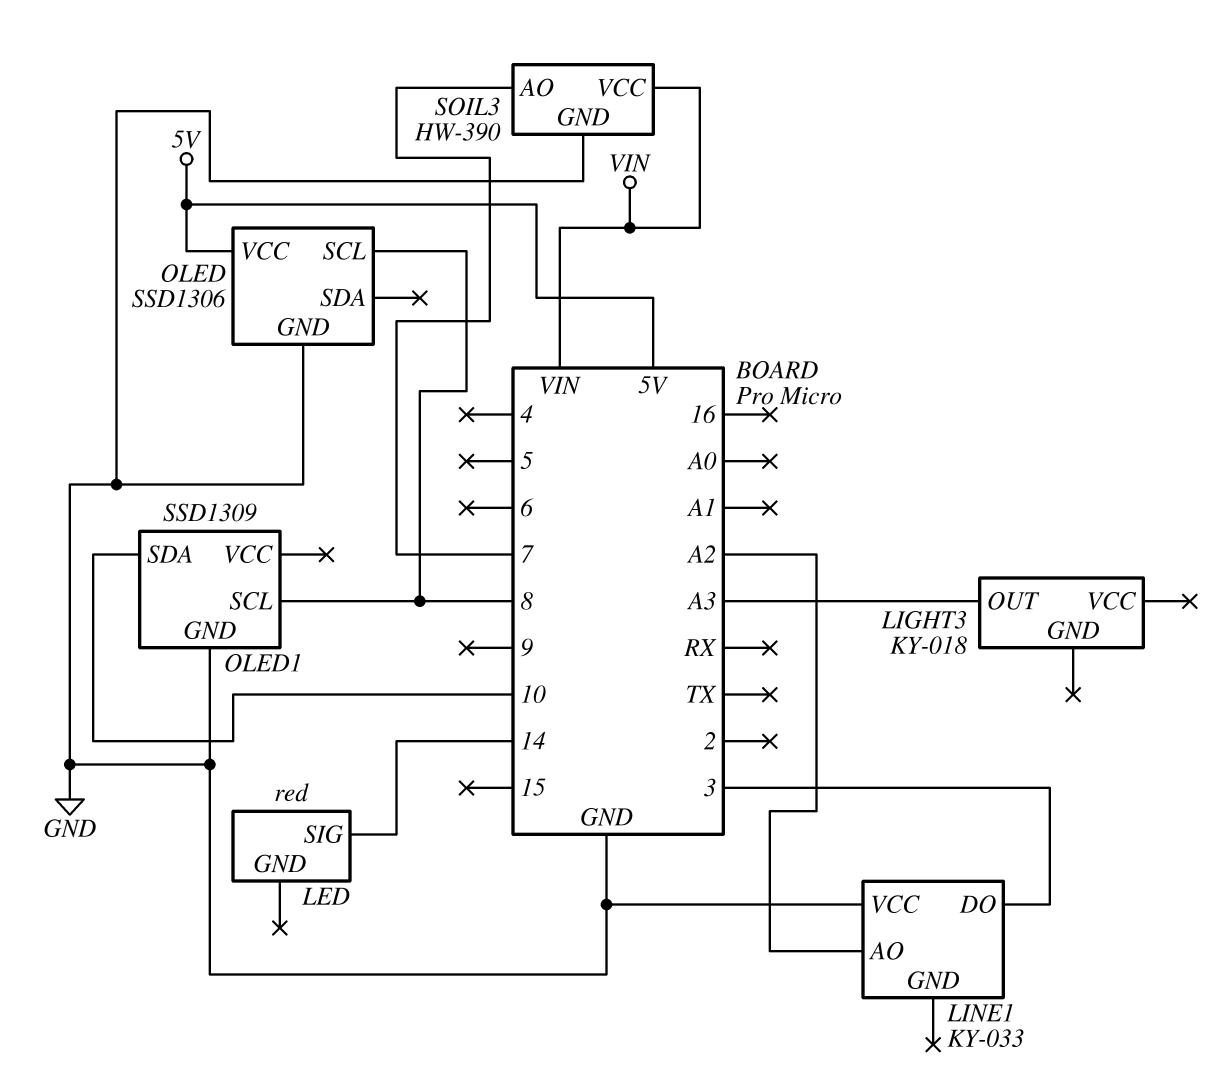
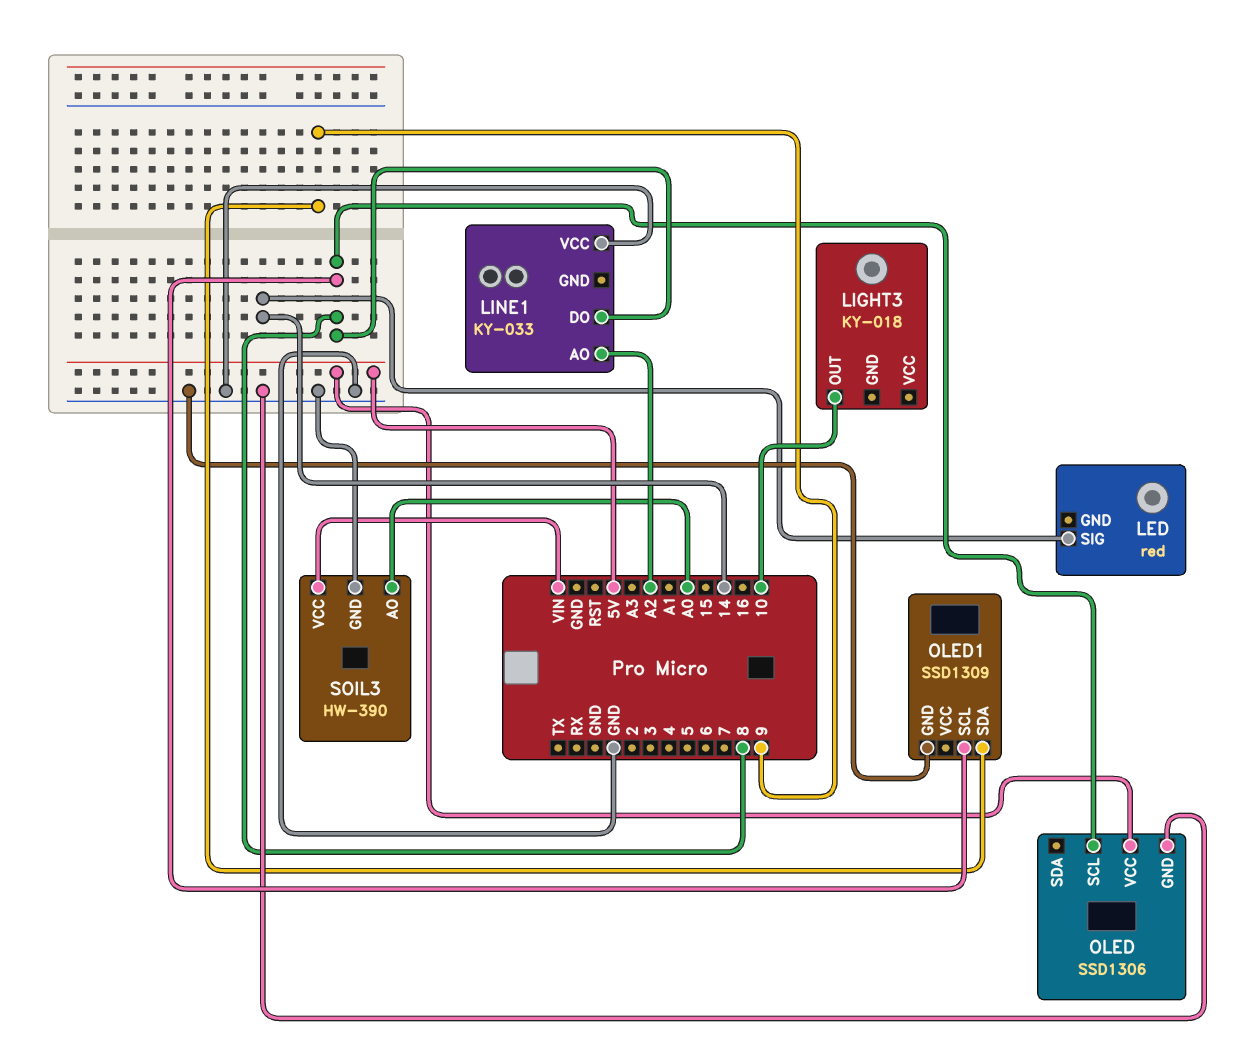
LIGHT3 pin OUT: A3 -> 10
LINE1 pin DO: 3 -> 8
OLED1 pin SDA: 10 -> 9
SOIL3 pin AO: 7 -> A0

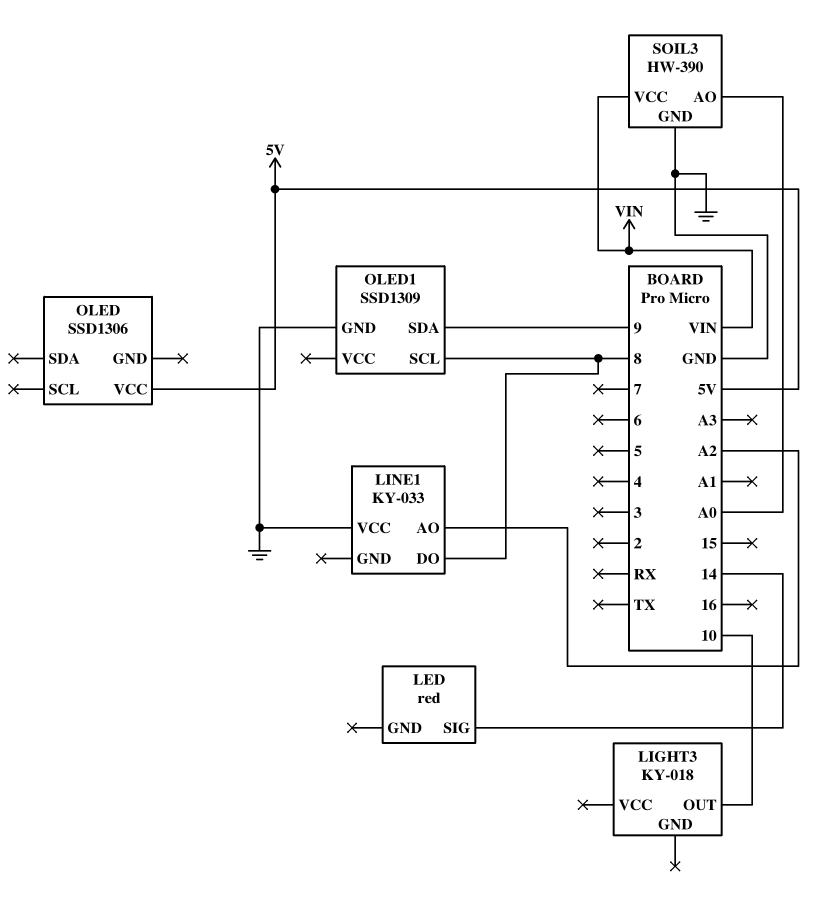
OLED pin GND: GND -> none
OLED pin SCL: 8 -> none

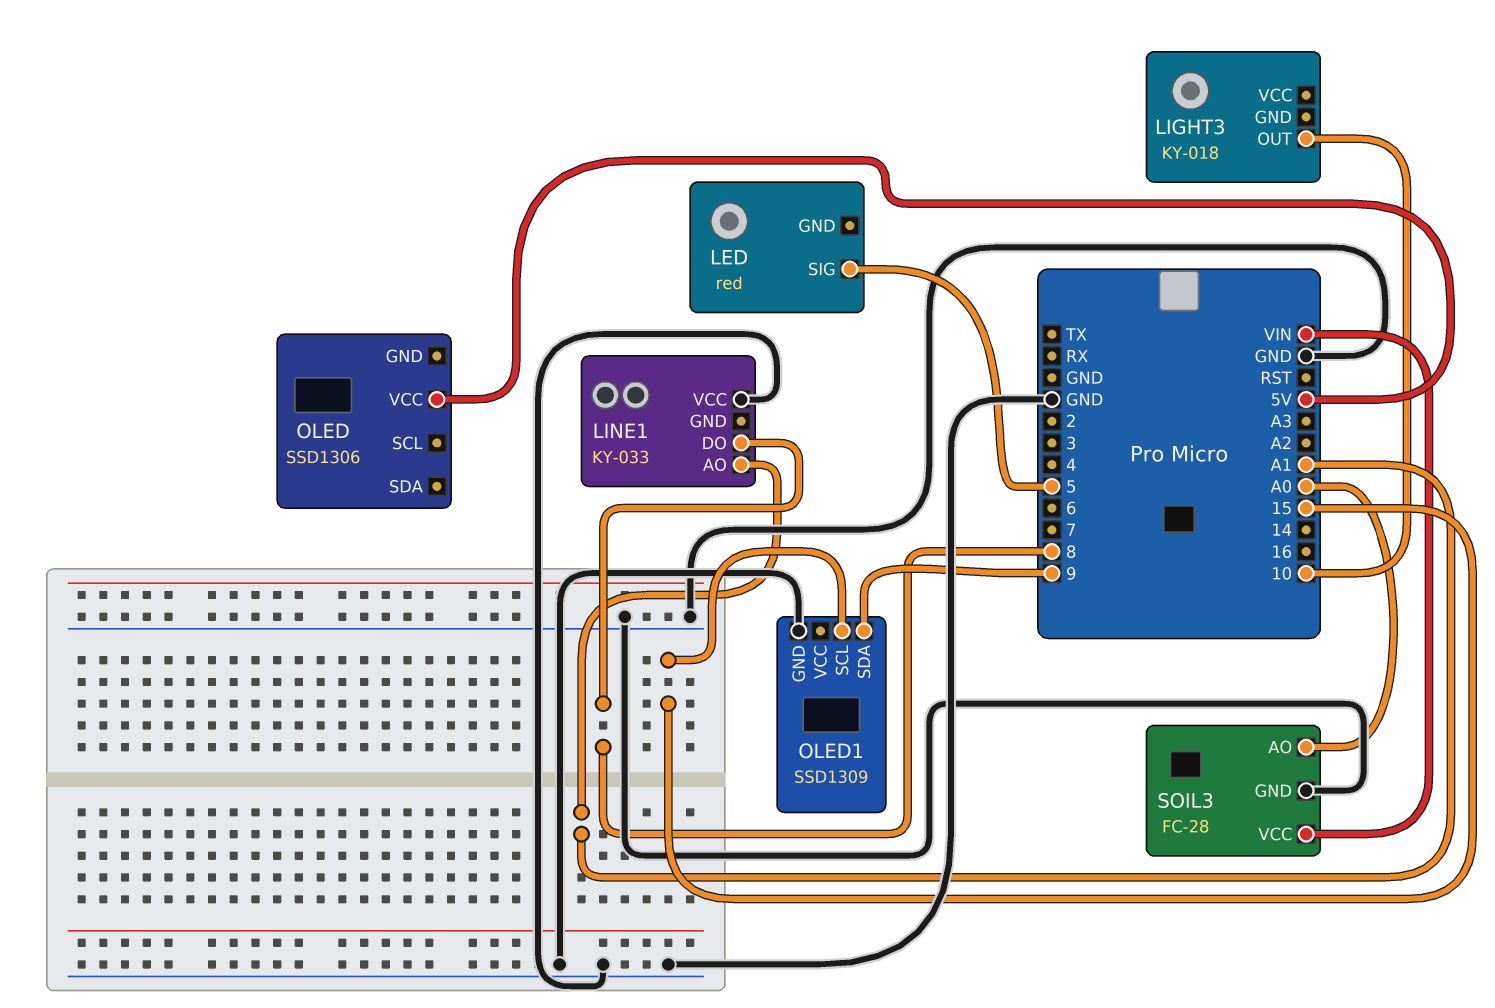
LED pin SIG: 14 -> 5
LINE1 pin AO: A2 -> A1
OLED1 pin SCL: 8 -> 15
SOIL3: HW-390 -> FC-28

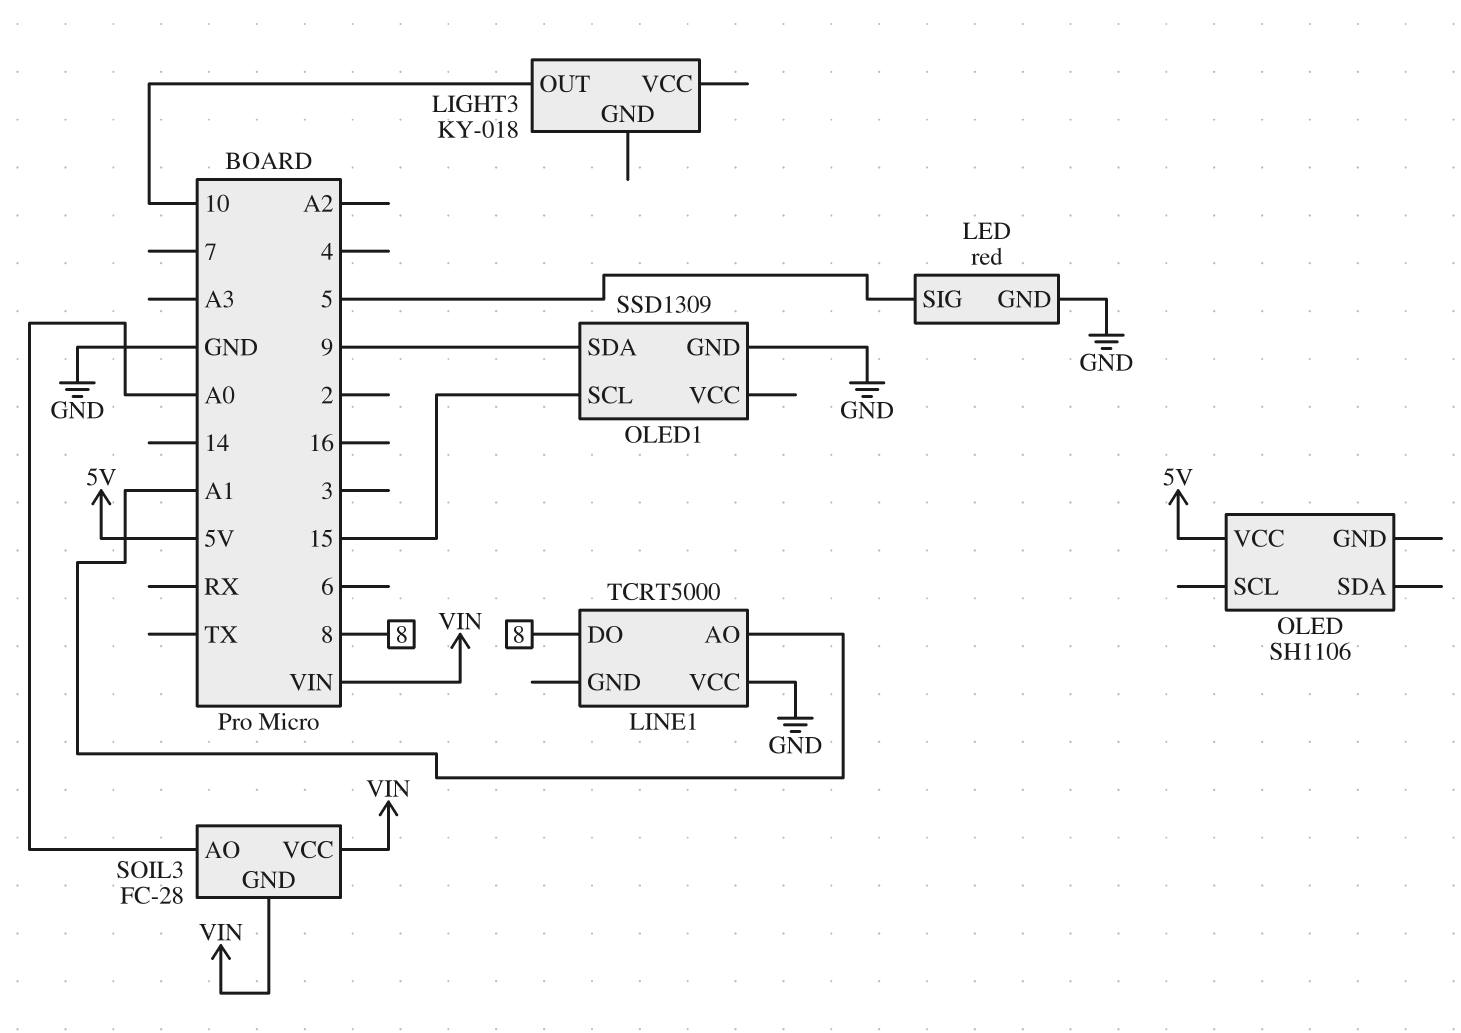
LED pin GND: none -> GND
LINE1: KY-033 -> TCRT5000
OLED: SSD1306 -> SH1106
SOIL3 pin GND: GND -> VIN

